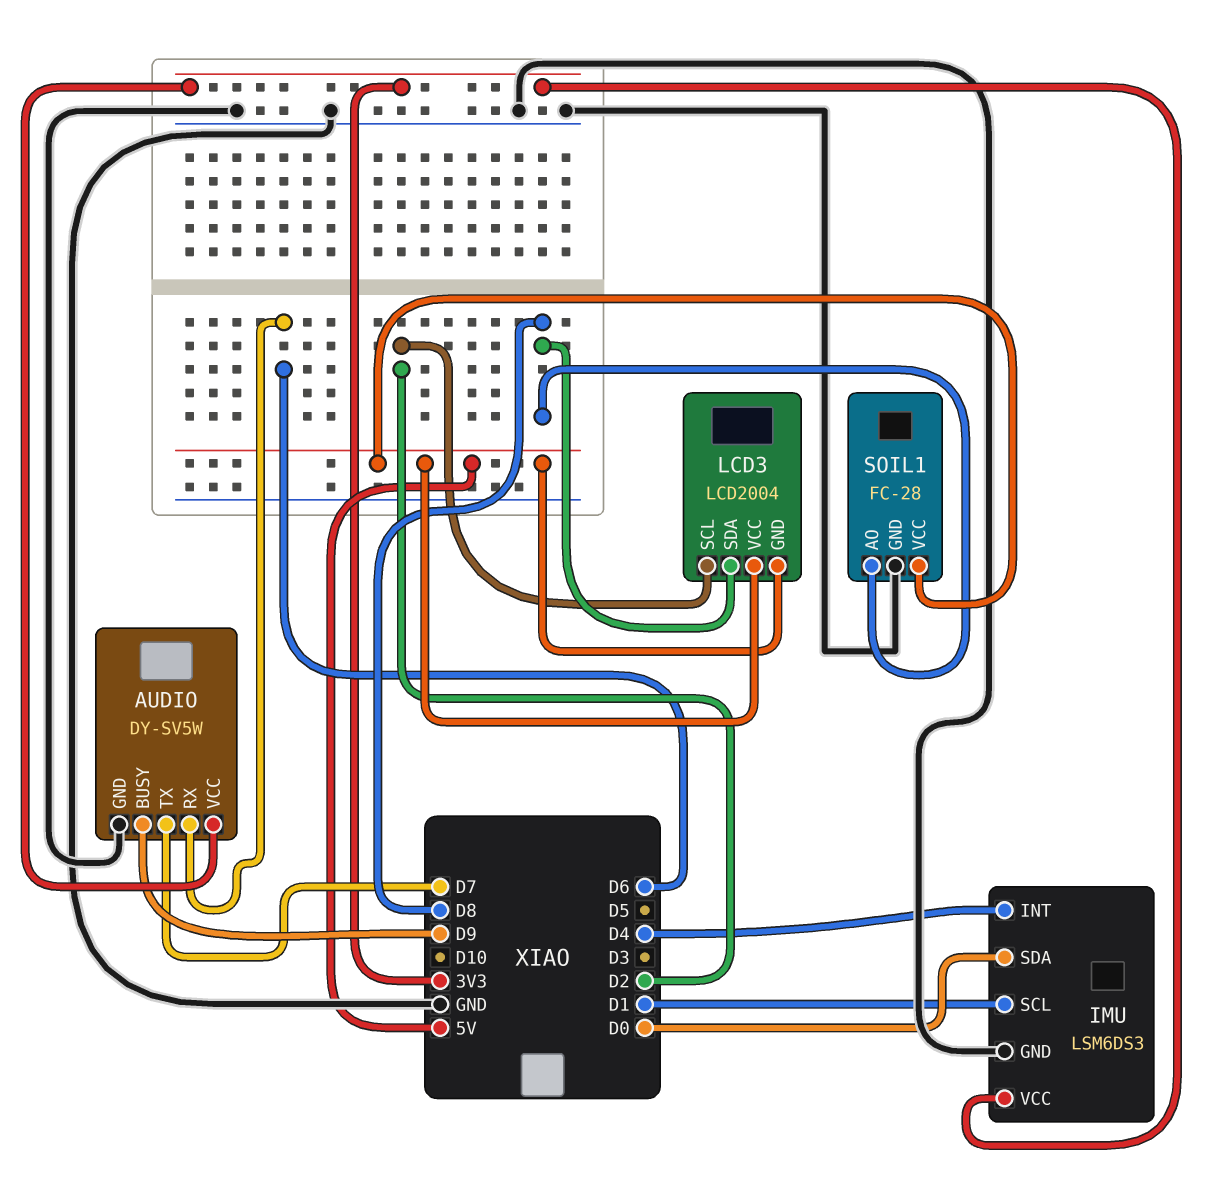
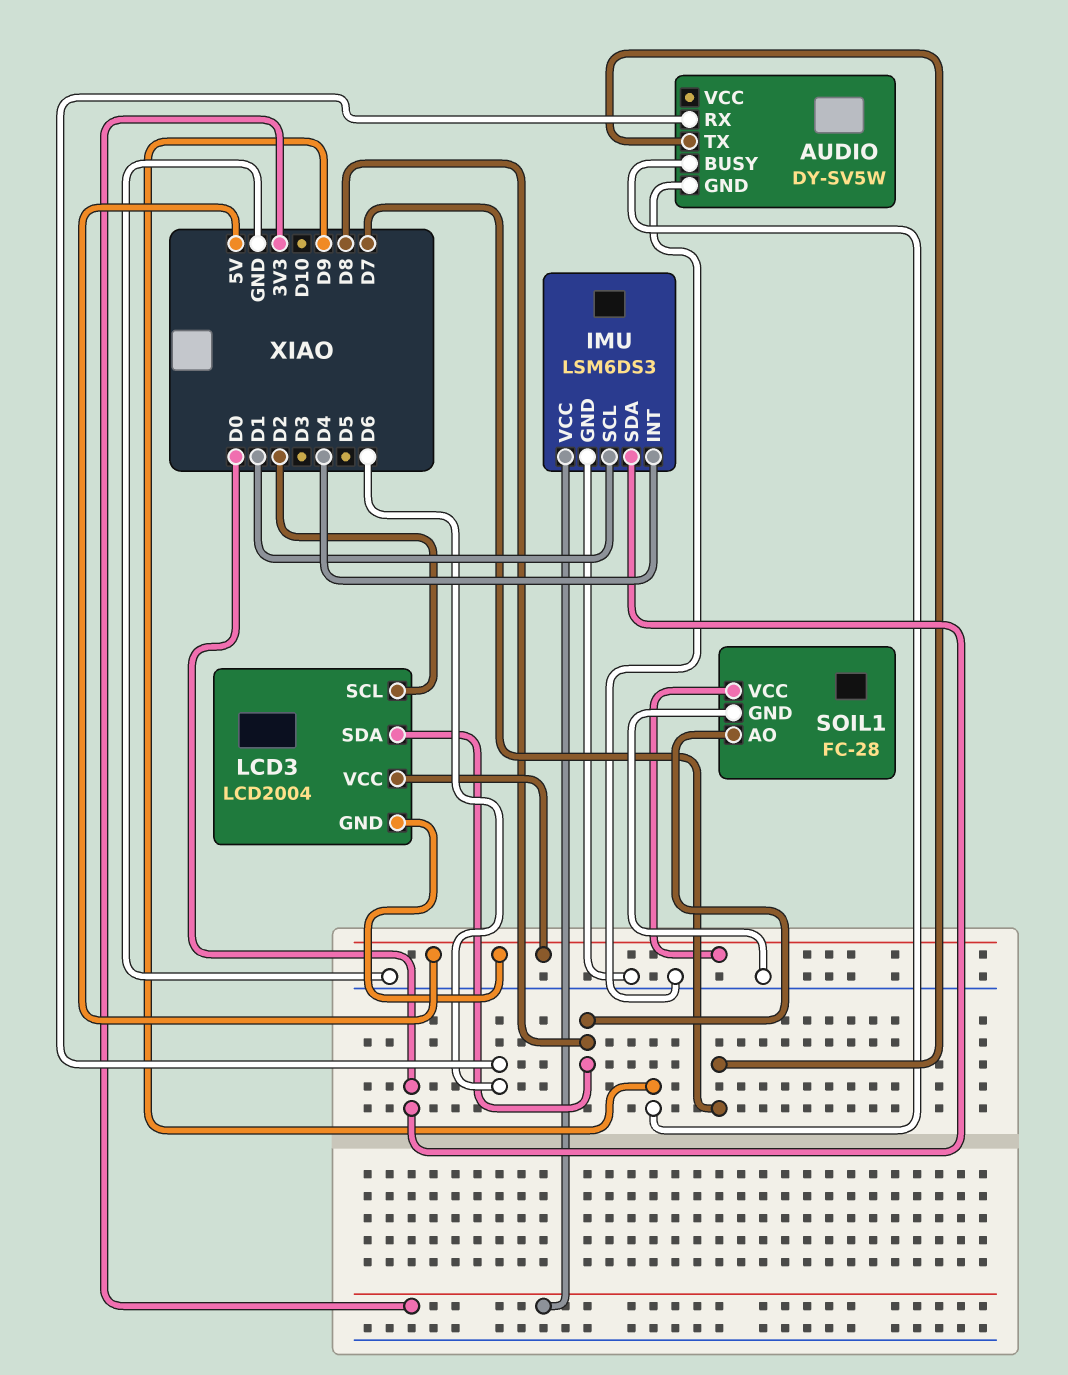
AUDIO pin VCC: 3V3 -> none

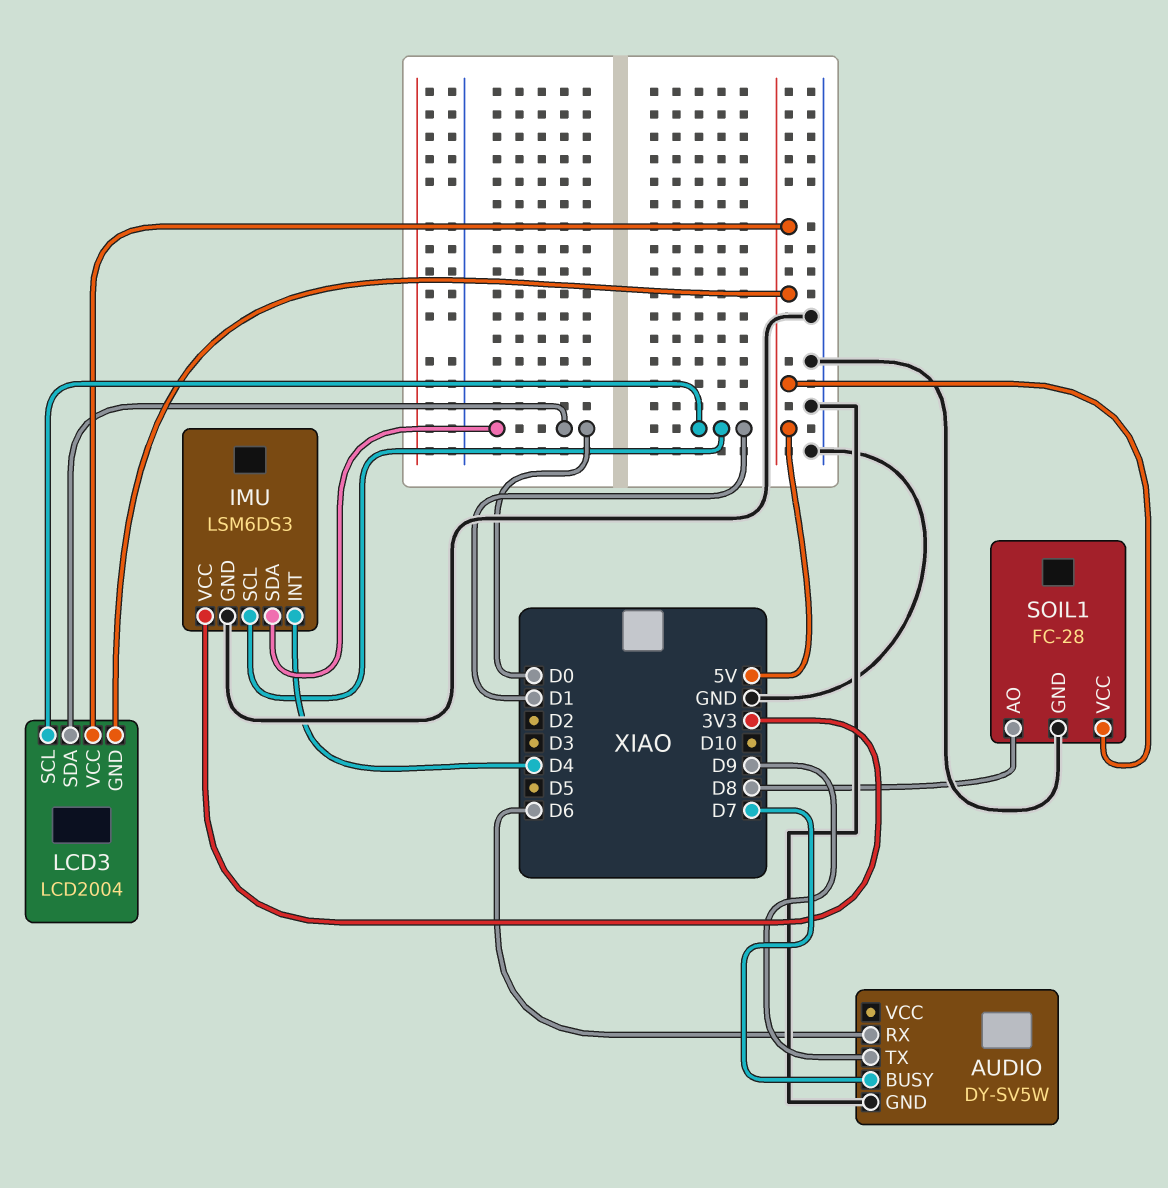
AUDIO pin BUSY: D9 -> D7
AUDIO pin TX: D7 -> D9
LCD3 pin SCL: D2 -> D1
LCD3 pin SDA: D8 -> D0

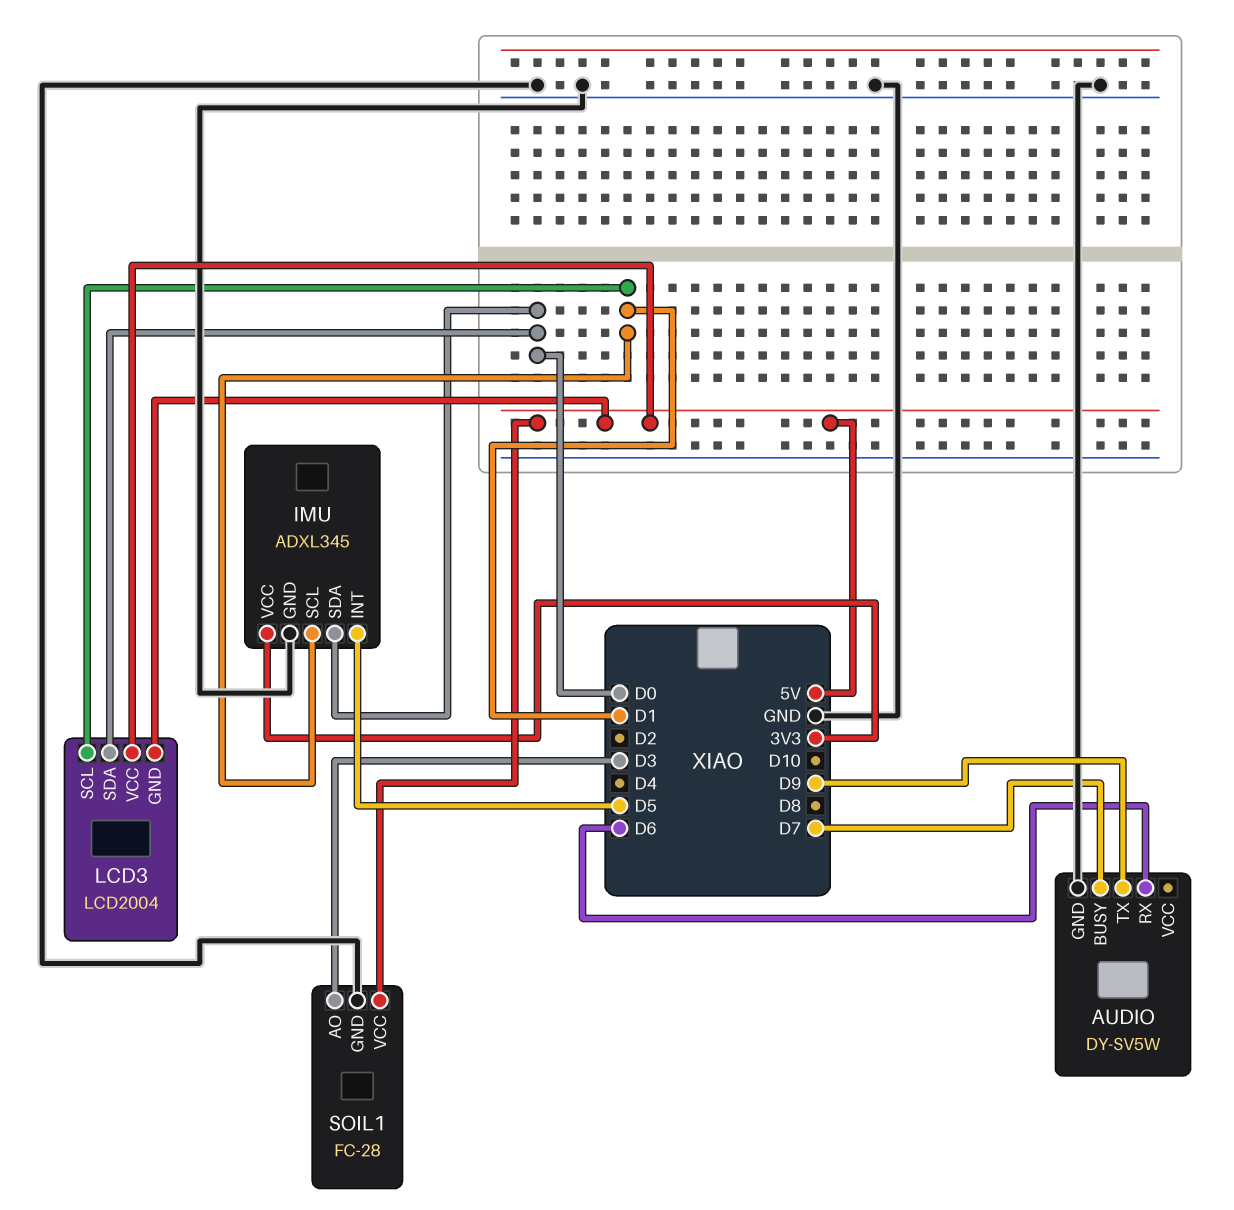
IMU: LSM6DS3 -> ADXL345
IMU pin INT: D4 -> D5
SOIL1 pin AO: D8 -> D3

